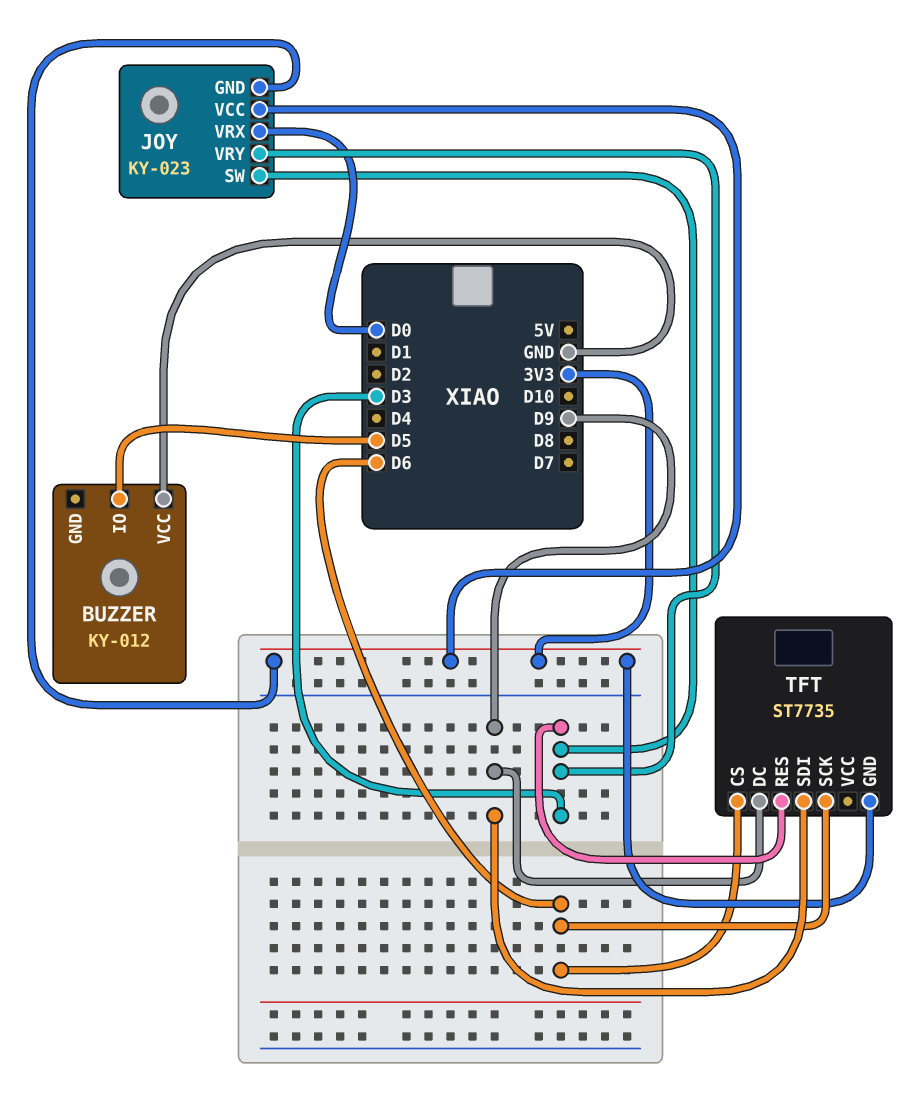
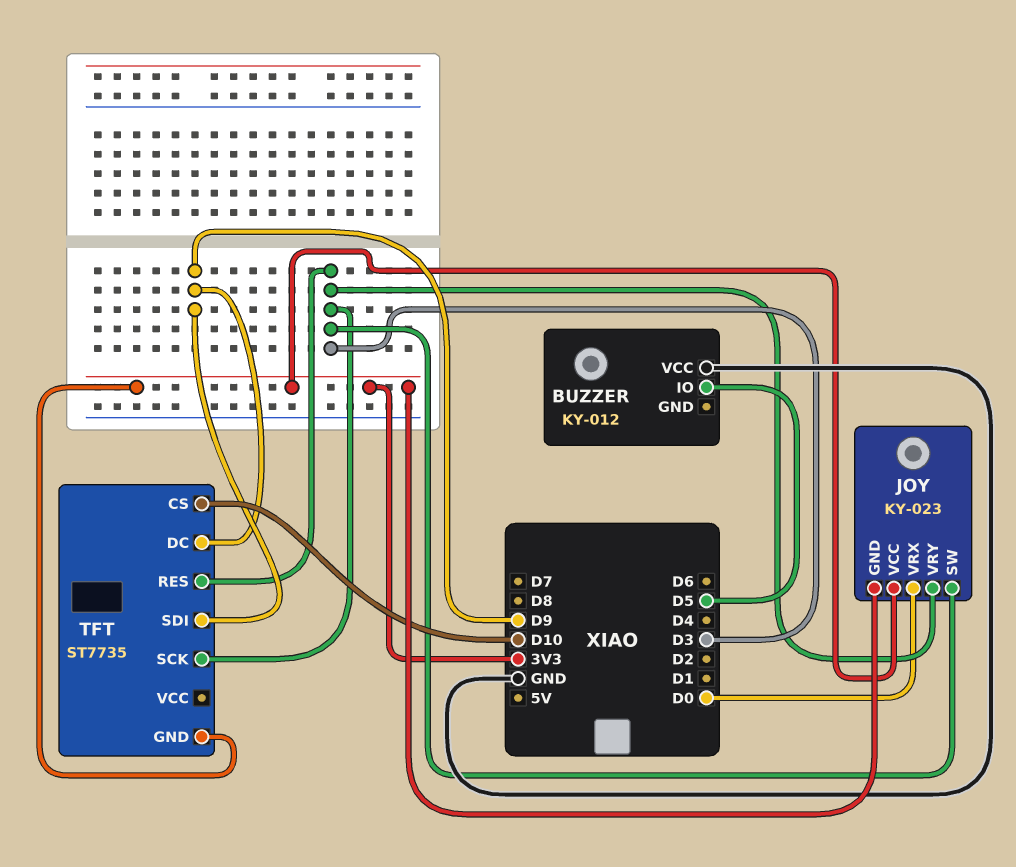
TFT pin CS: D6 -> D10
TFT pin SCK: D6 -> D3

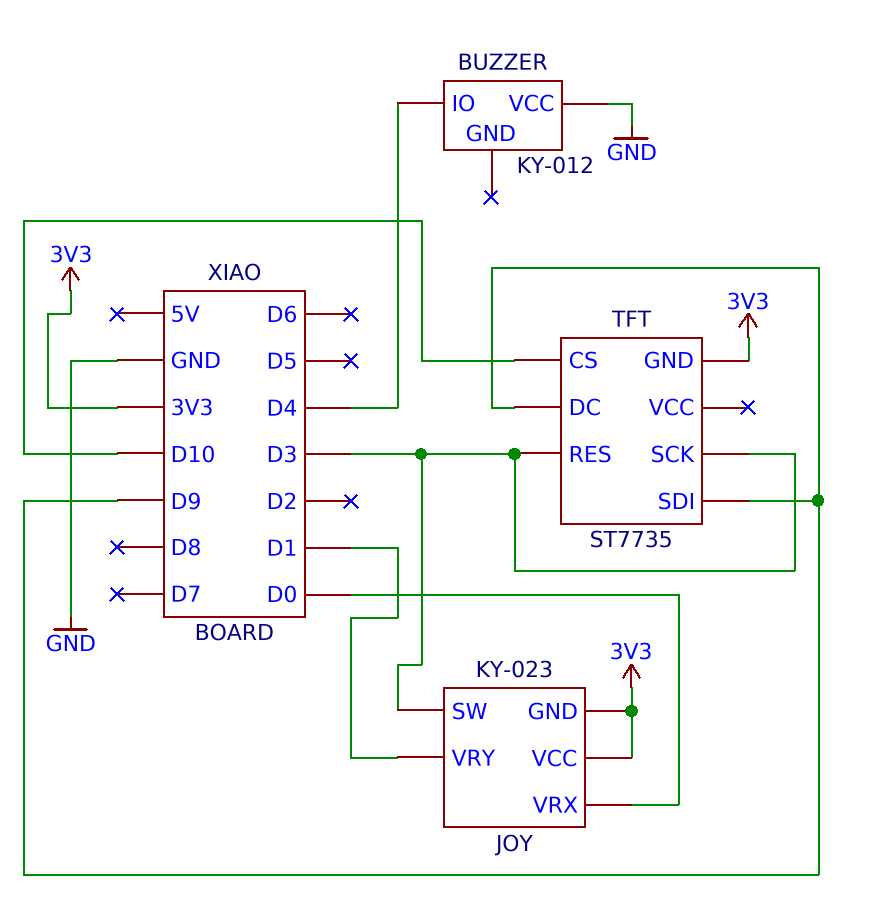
BUZZER pin IO: D5 -> D4
JOY pin VRY: D3 -> D1

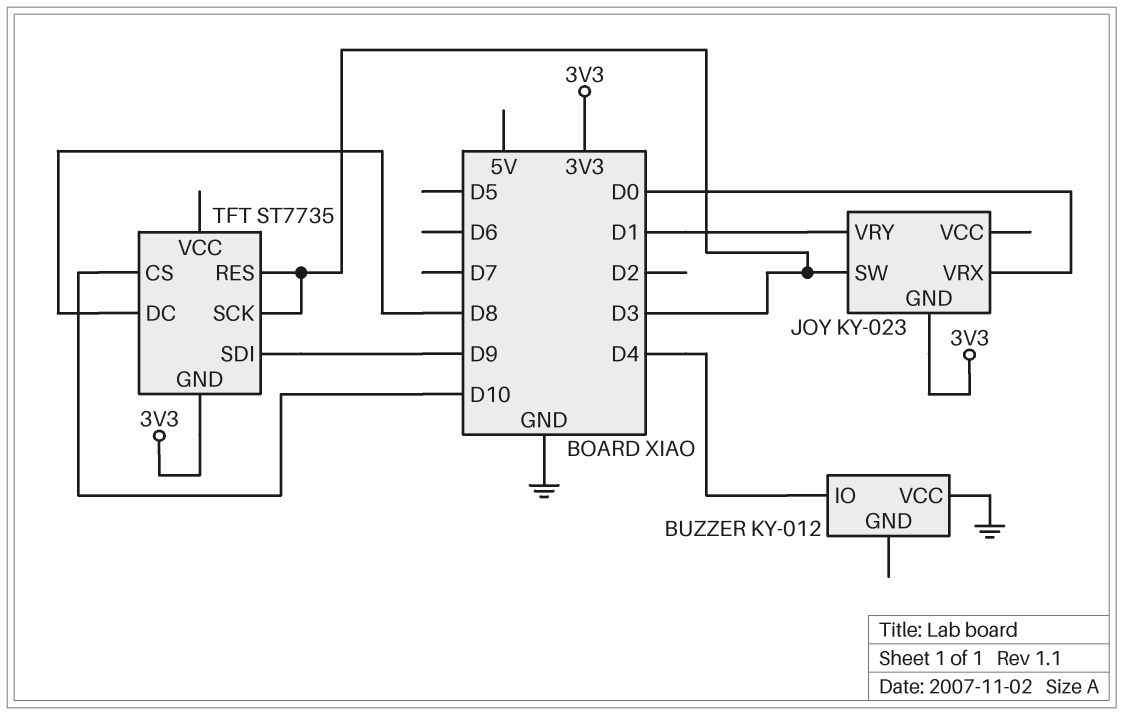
JOY pin VCC: 3V3 -> none
TFT pin DC: D9 -> D8

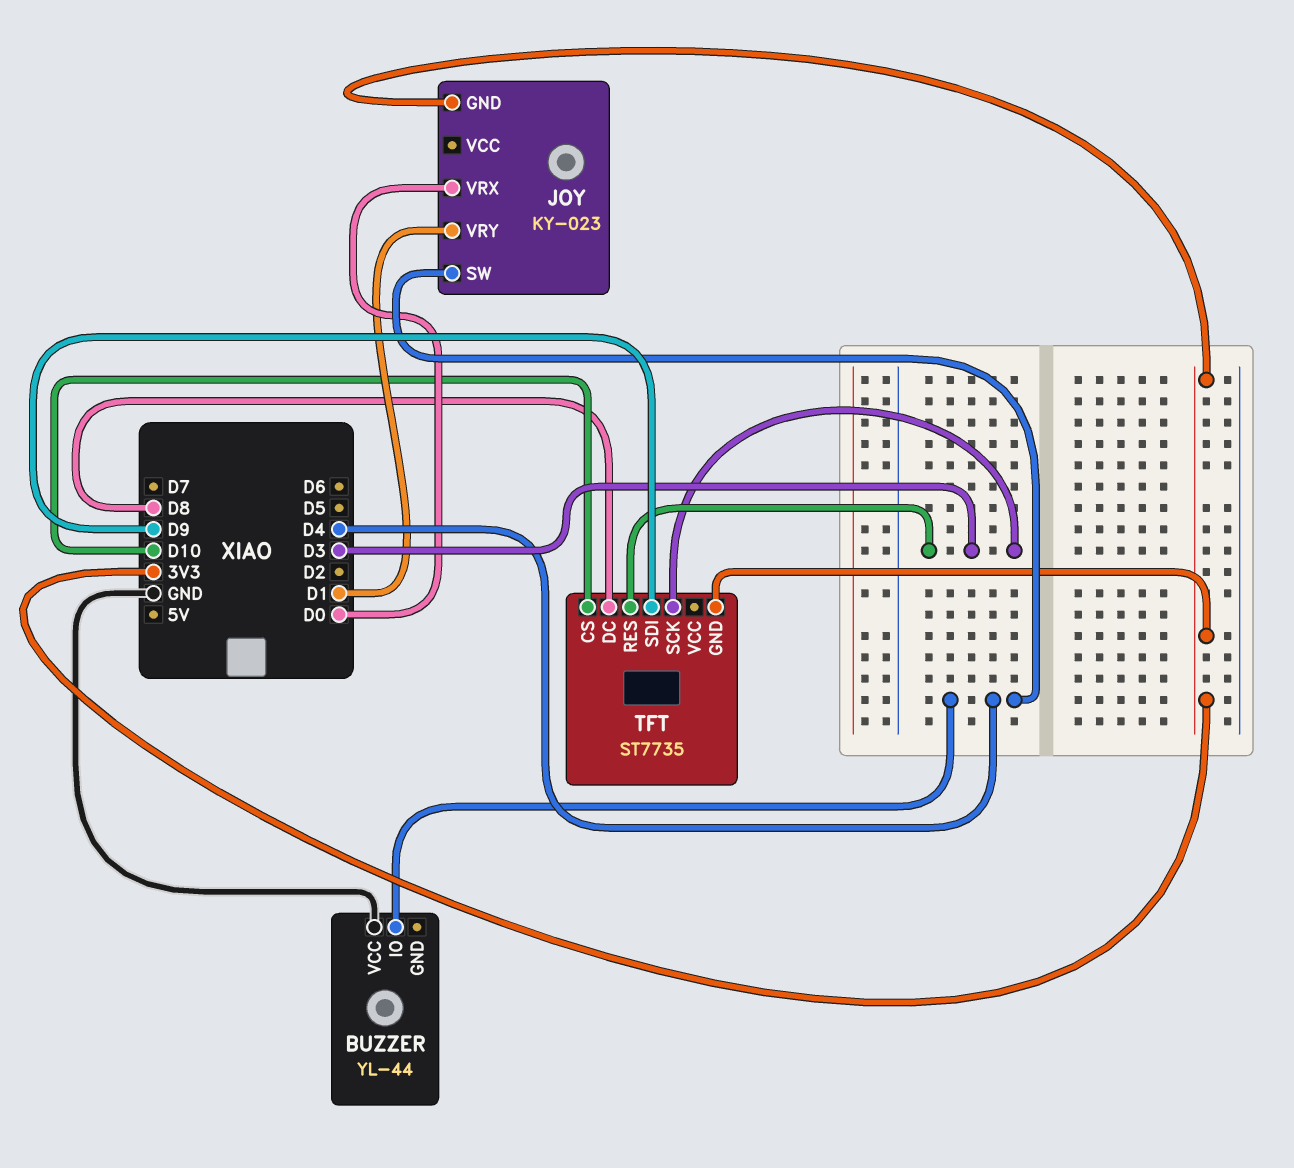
BUZZER: KY-012 -> YL-44
JOY pin SW: D3 -> D4

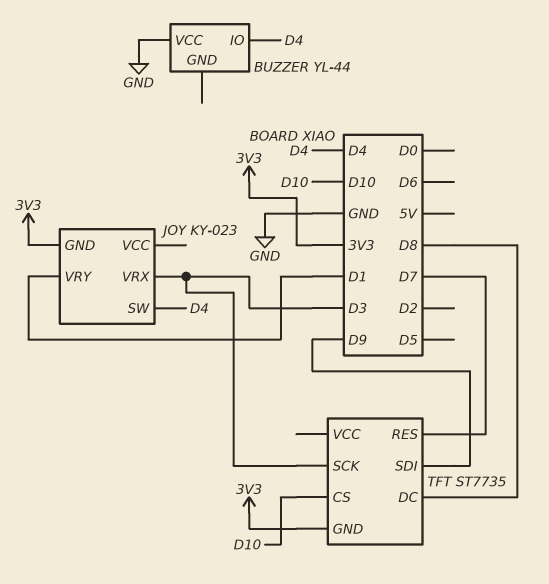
JOY pin VRX: D0 -> D3
TFT pin RES: D3 -> D7

